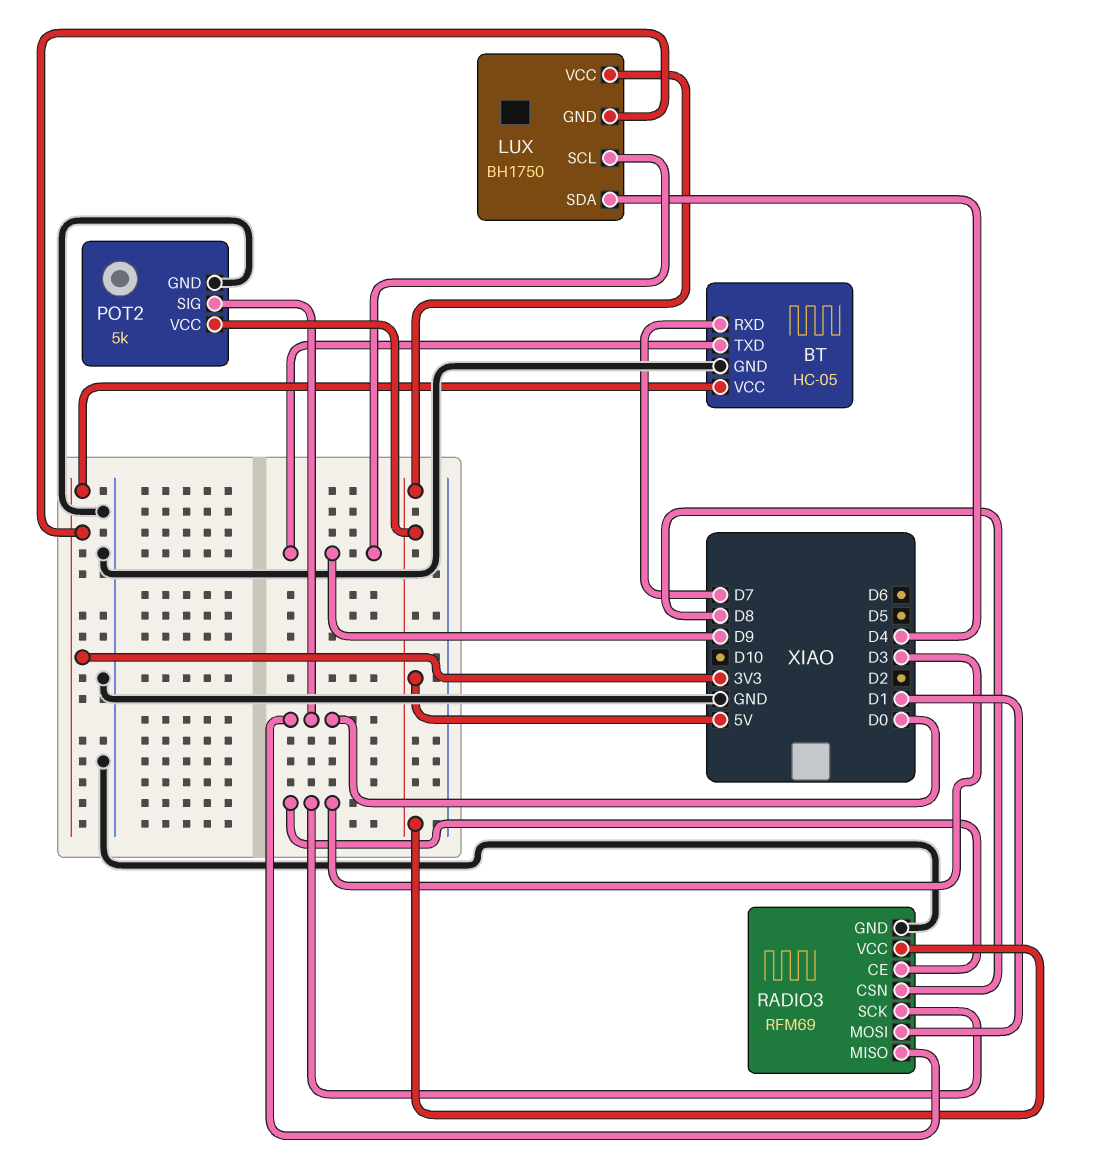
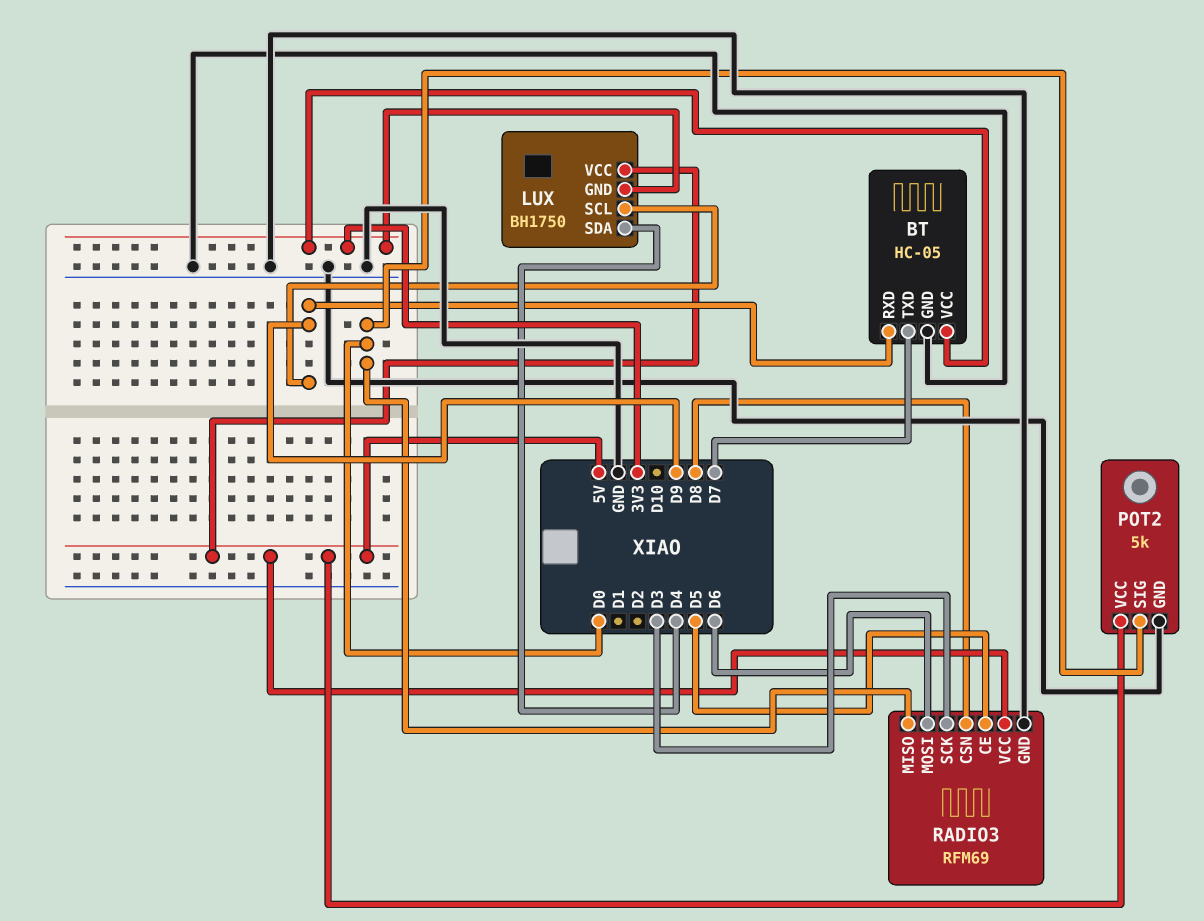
BT pin RXD: D7 -> D9
BT pin TXD: D9 -> D7
RADIO3 pin CE: D3 -> D5
RADIO3 pin MOSI: D1 -> D6

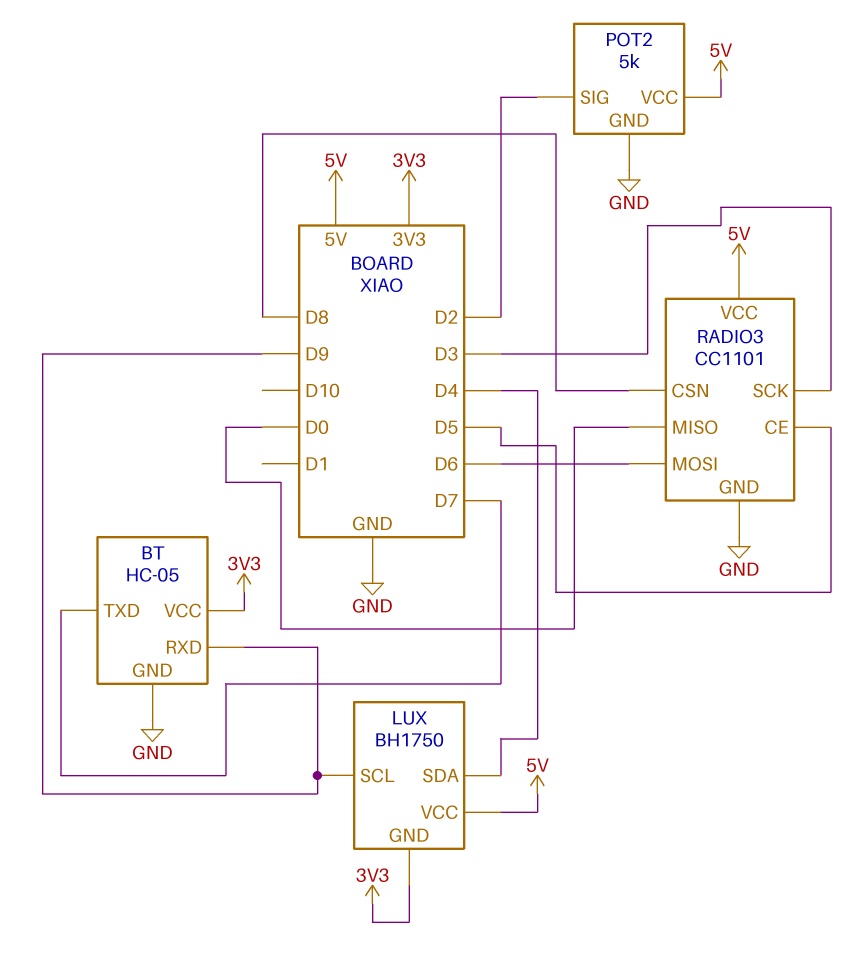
POT2 pin SIG: D0 -> D2
RADIO3: RFM69 -> CC1101

